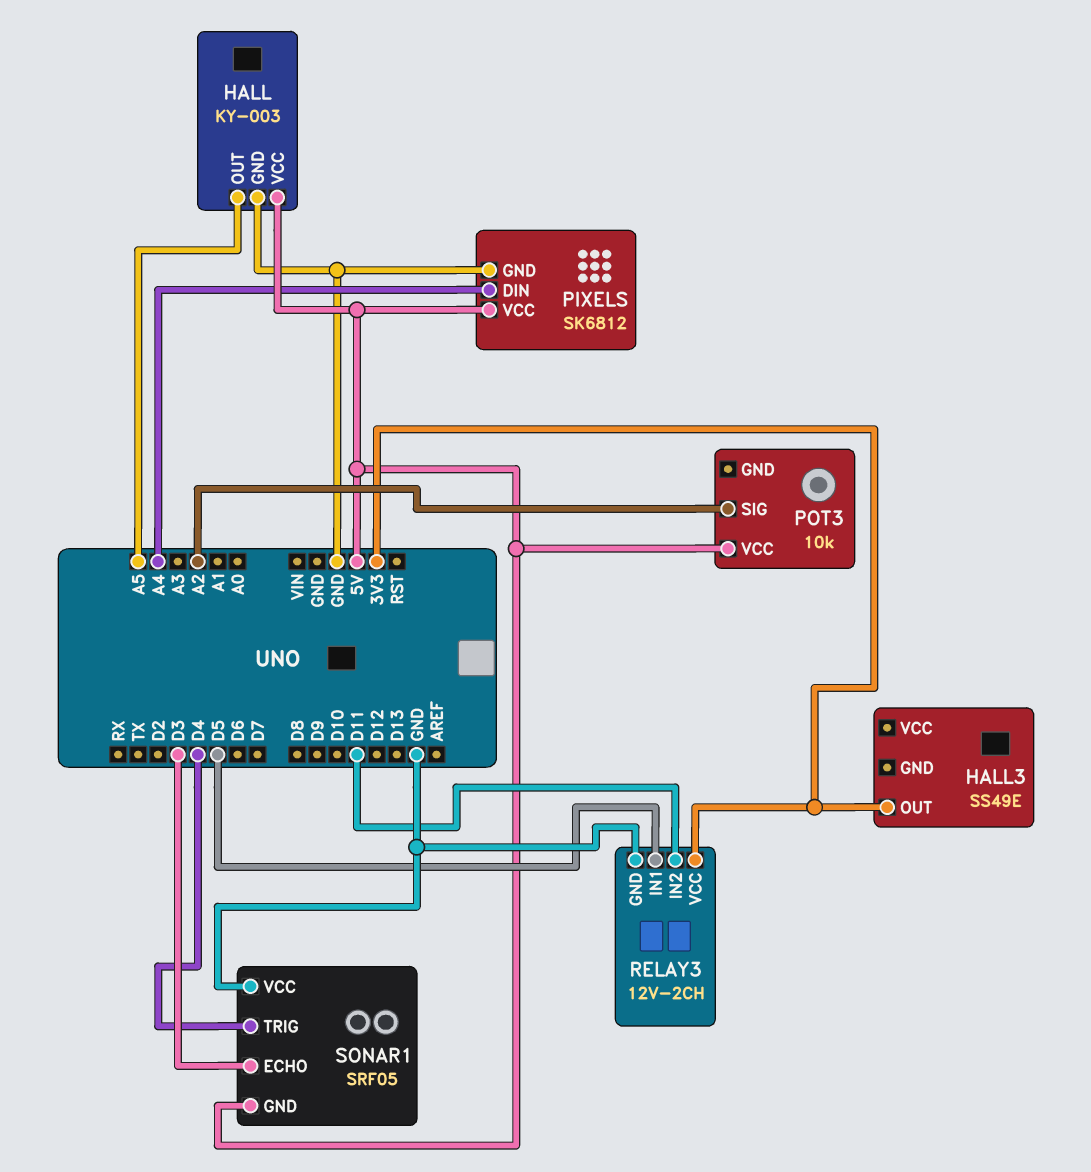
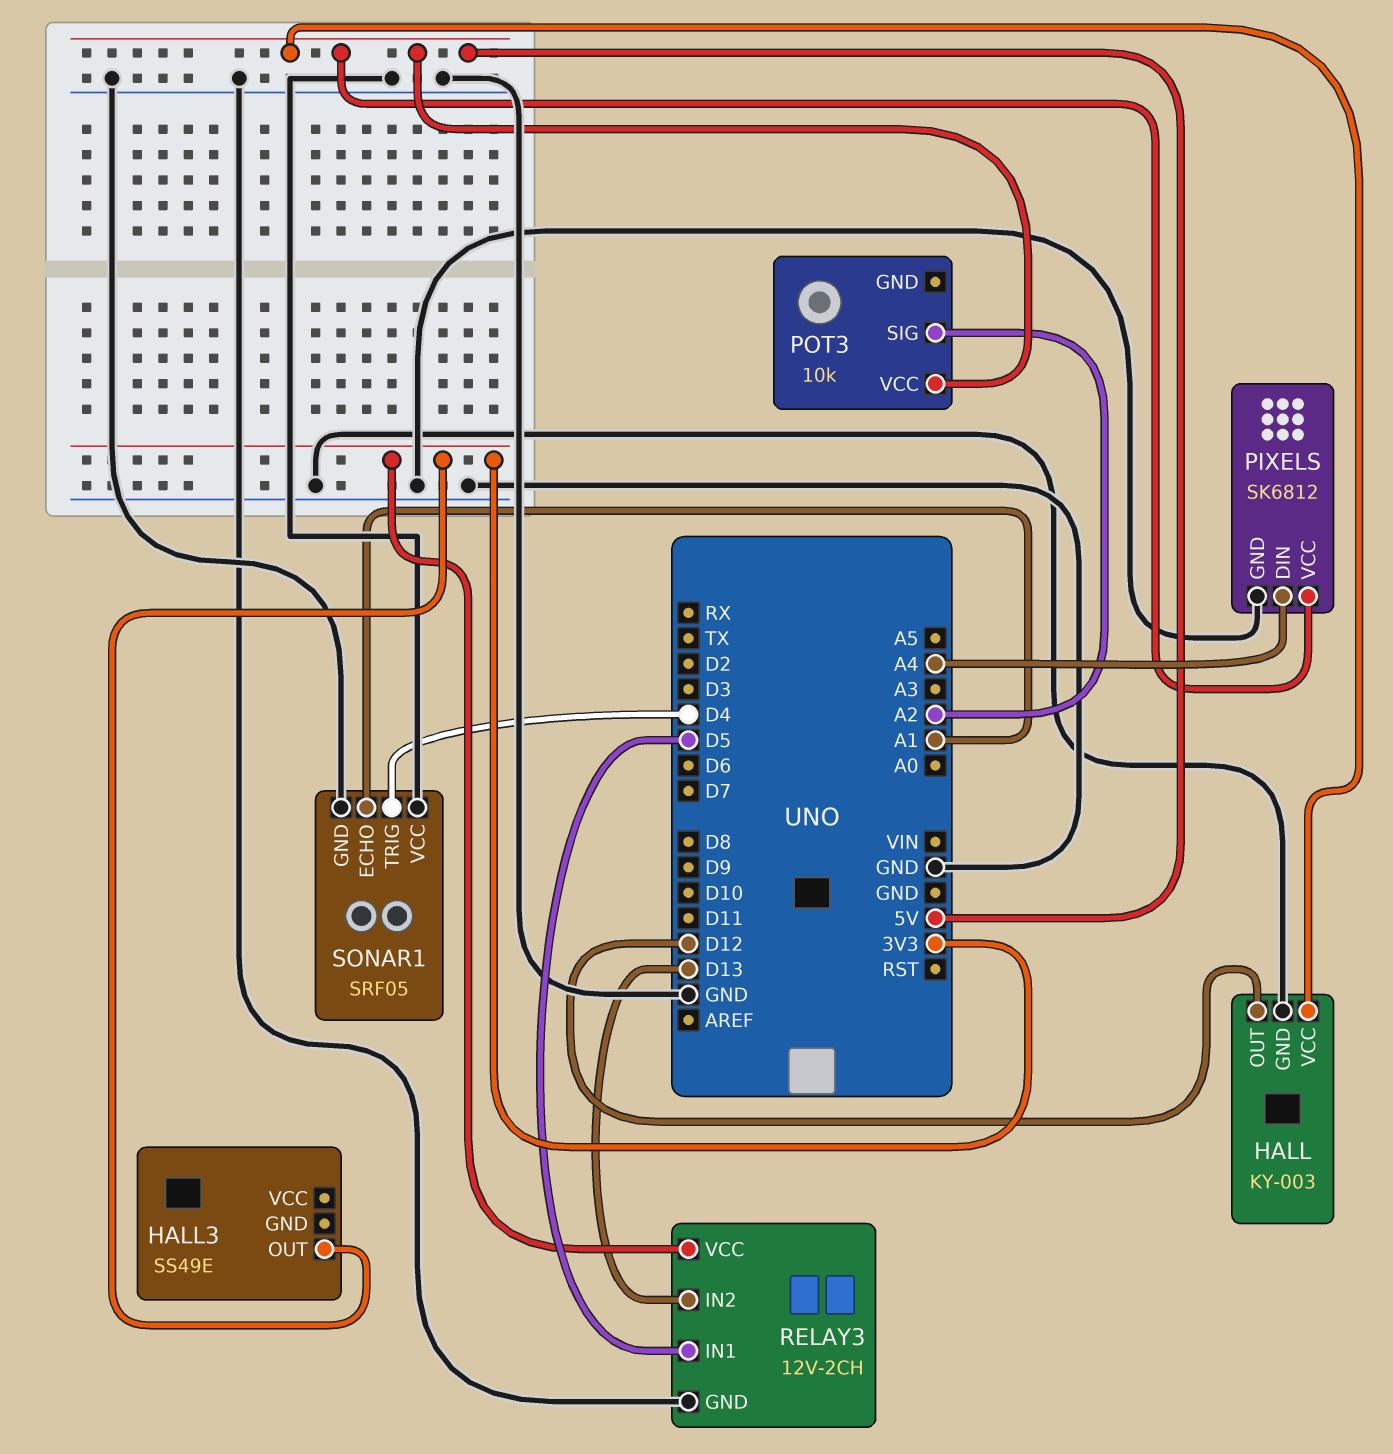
HALL pin OUT: A5 -> D12
RELAY3 pin IN2: D11 -> D13
SONAR1 pin ECHO: D3 -> A1
SONAR1 pin GND: 5V -> GND

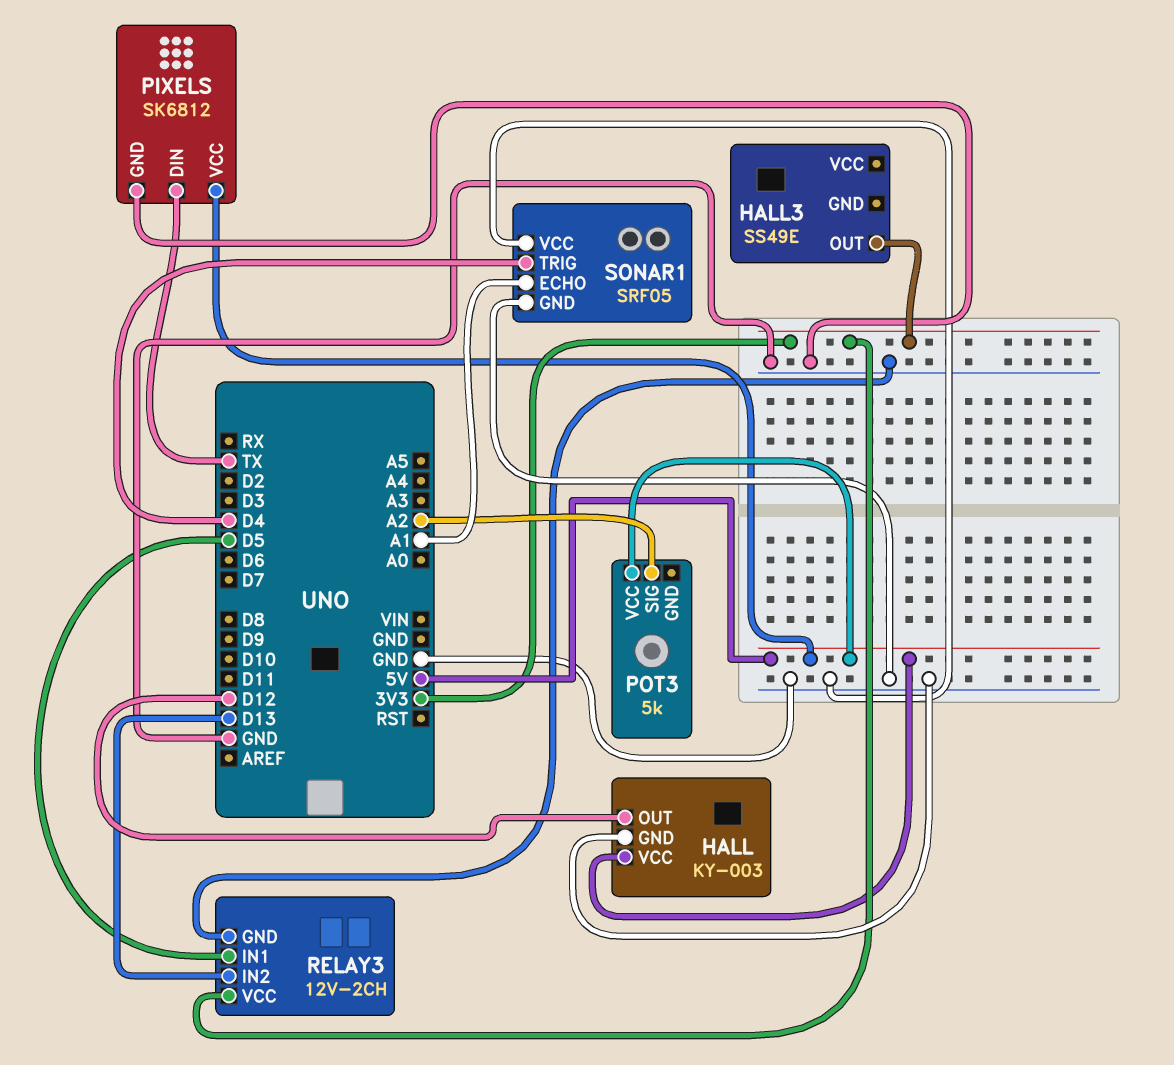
PIXELS pin DIN: A4 -> TX
POT3: 10k -> 5k

